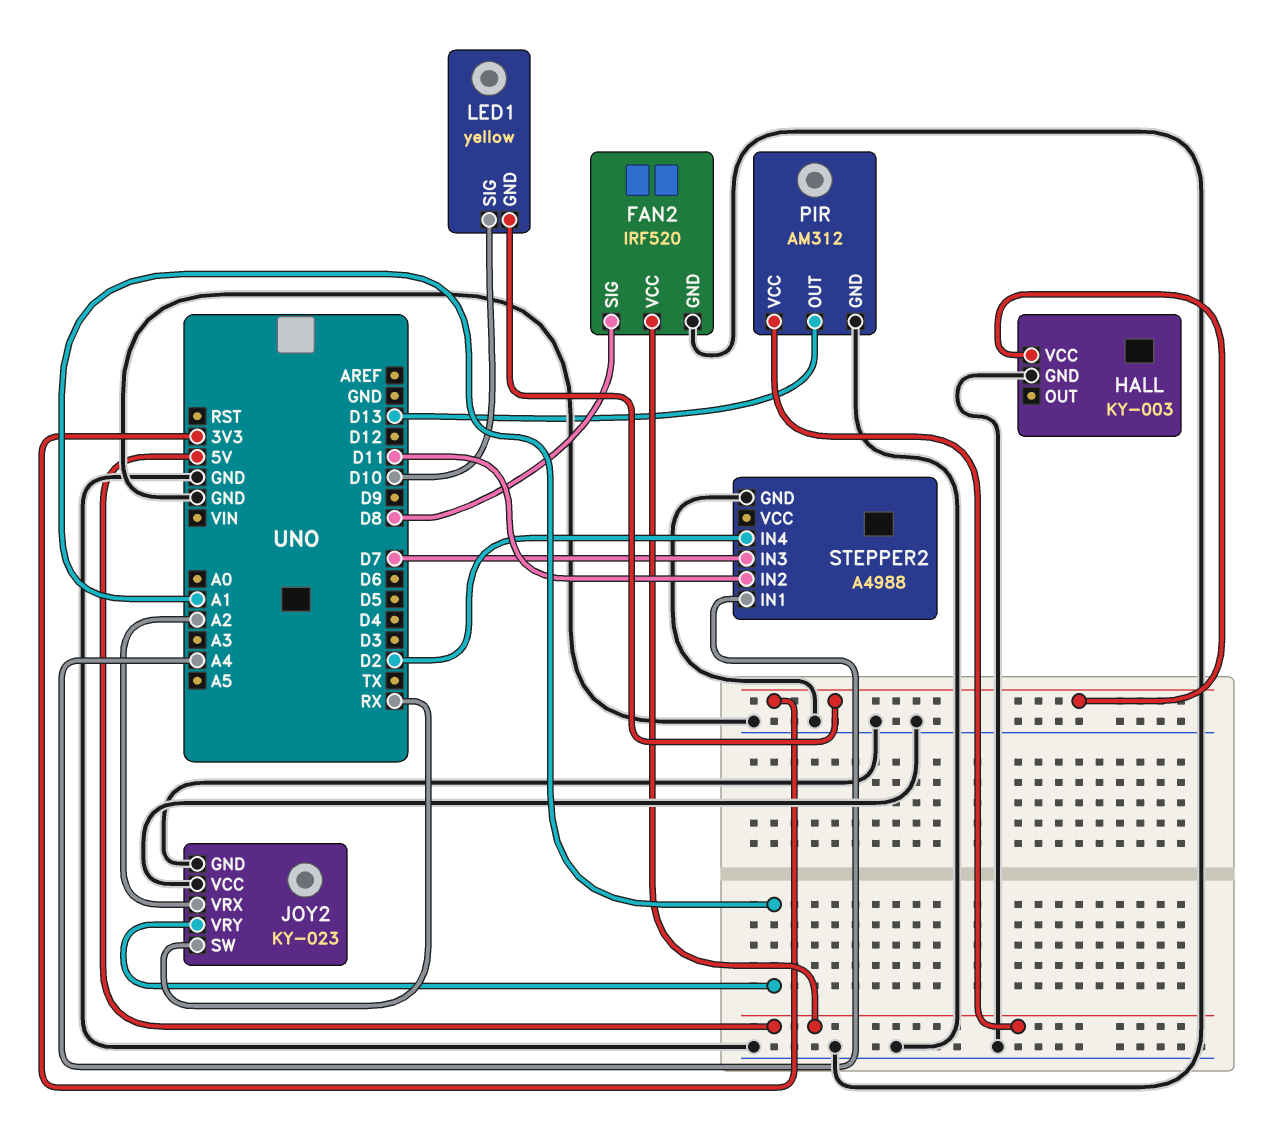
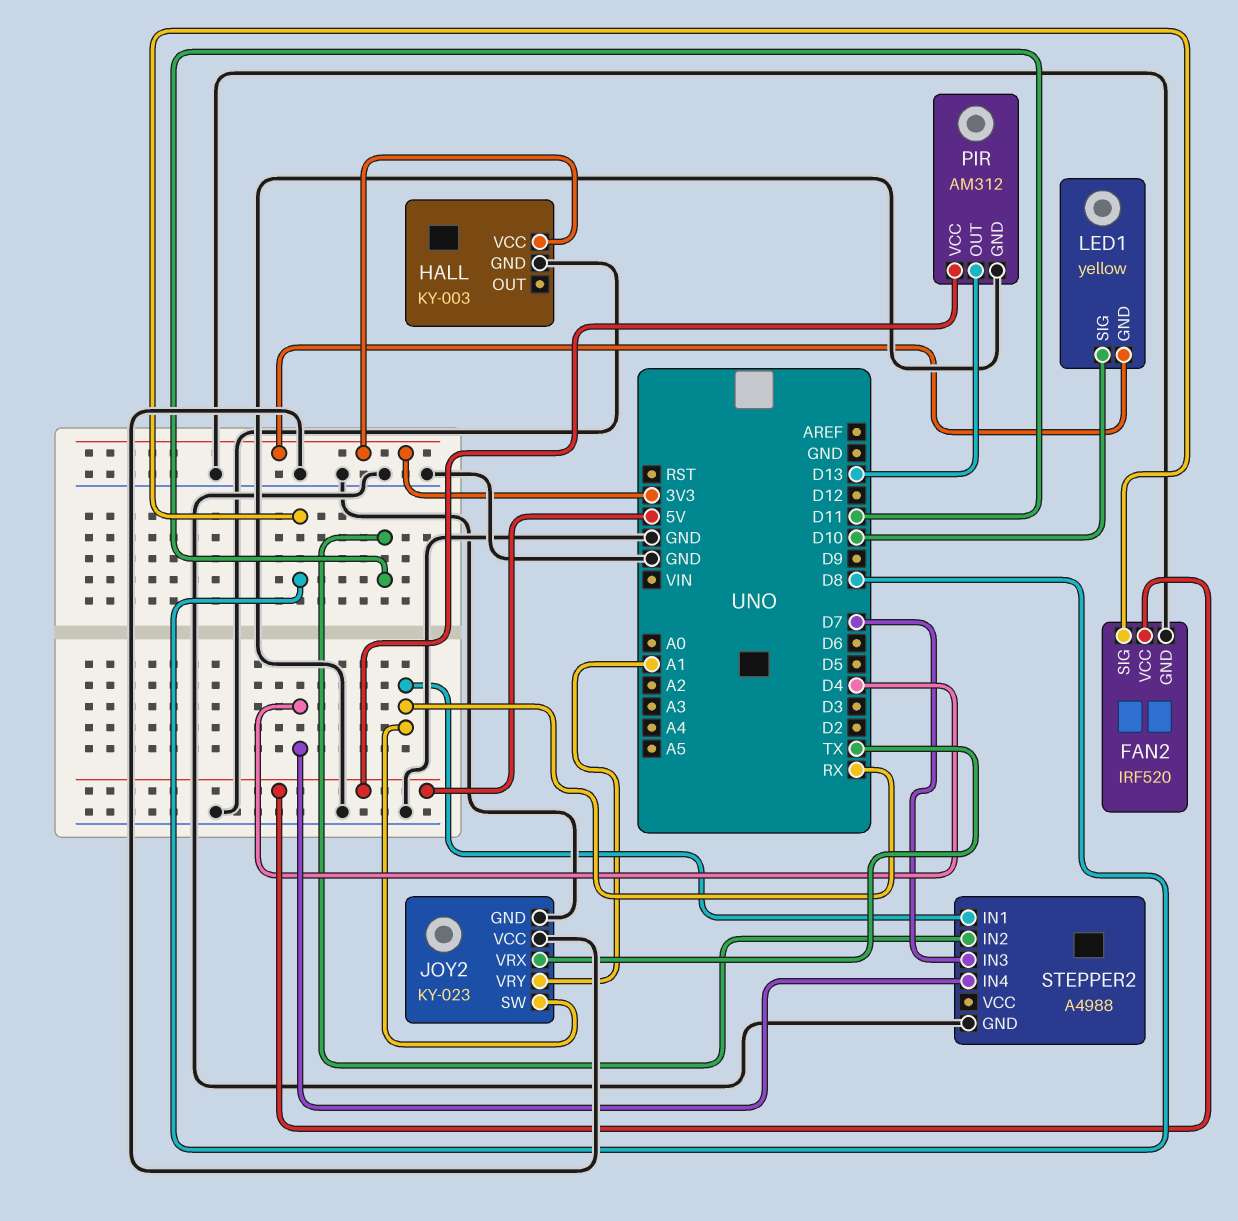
JOY2 pin VRX: A2 -> TX
STEPPER2 pin IN1: A4 -> RX
STEPPER2 pin IN4: D2 -> D4

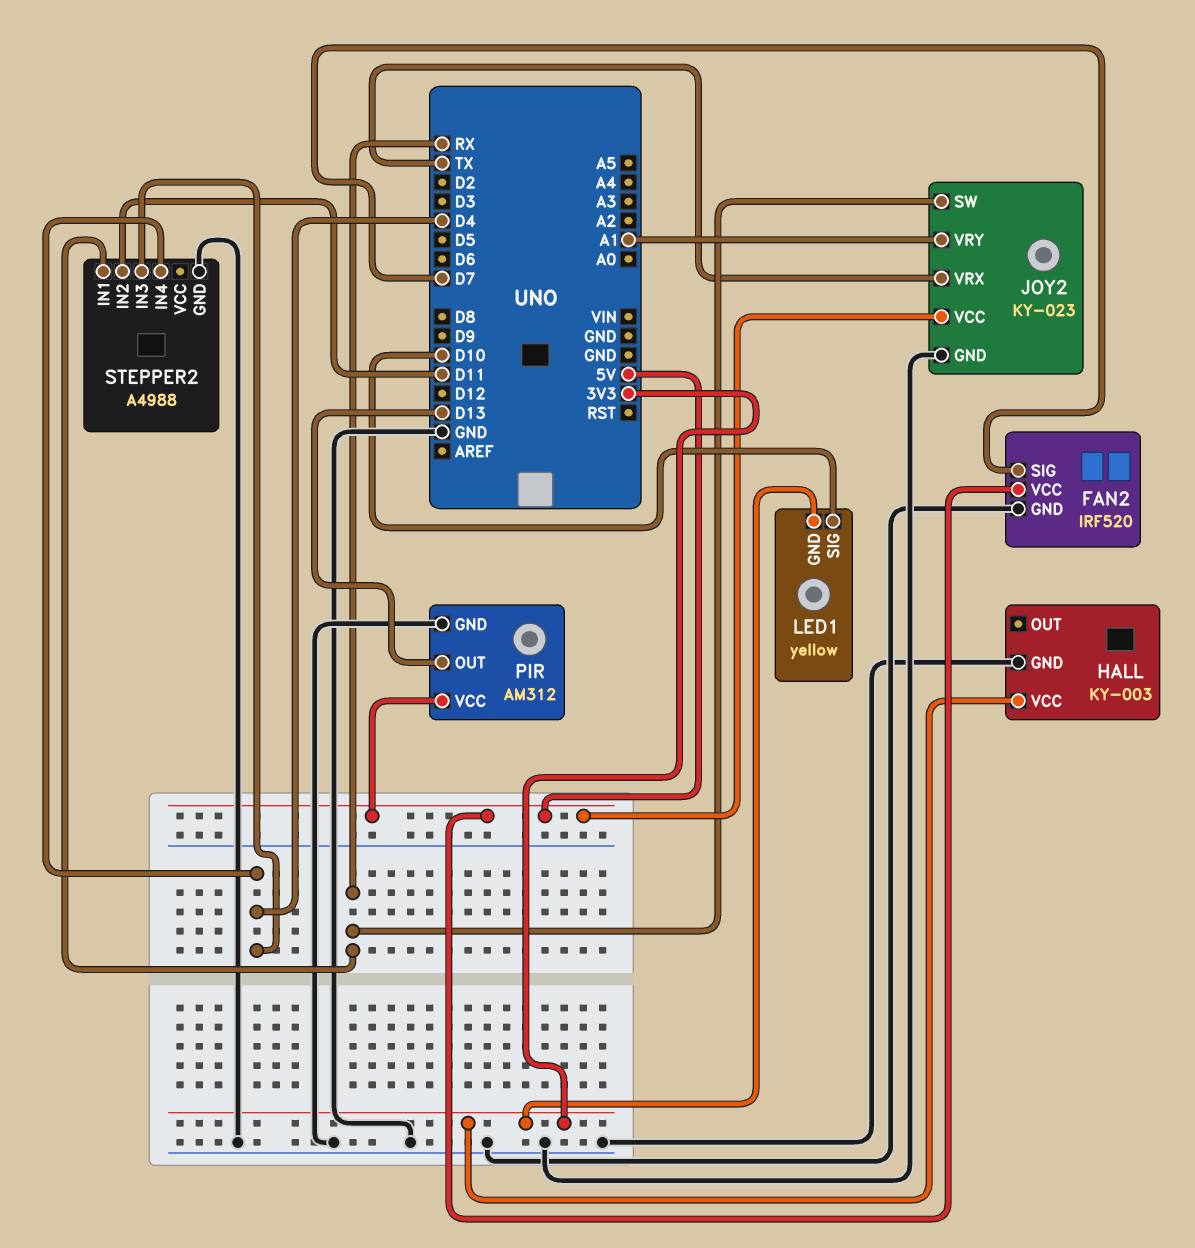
FAN2 pin SIG: D8 -> D7
JOY2 pin VCC: GND -> 5V
STEPPER2 pin IN3: D7 -> D4

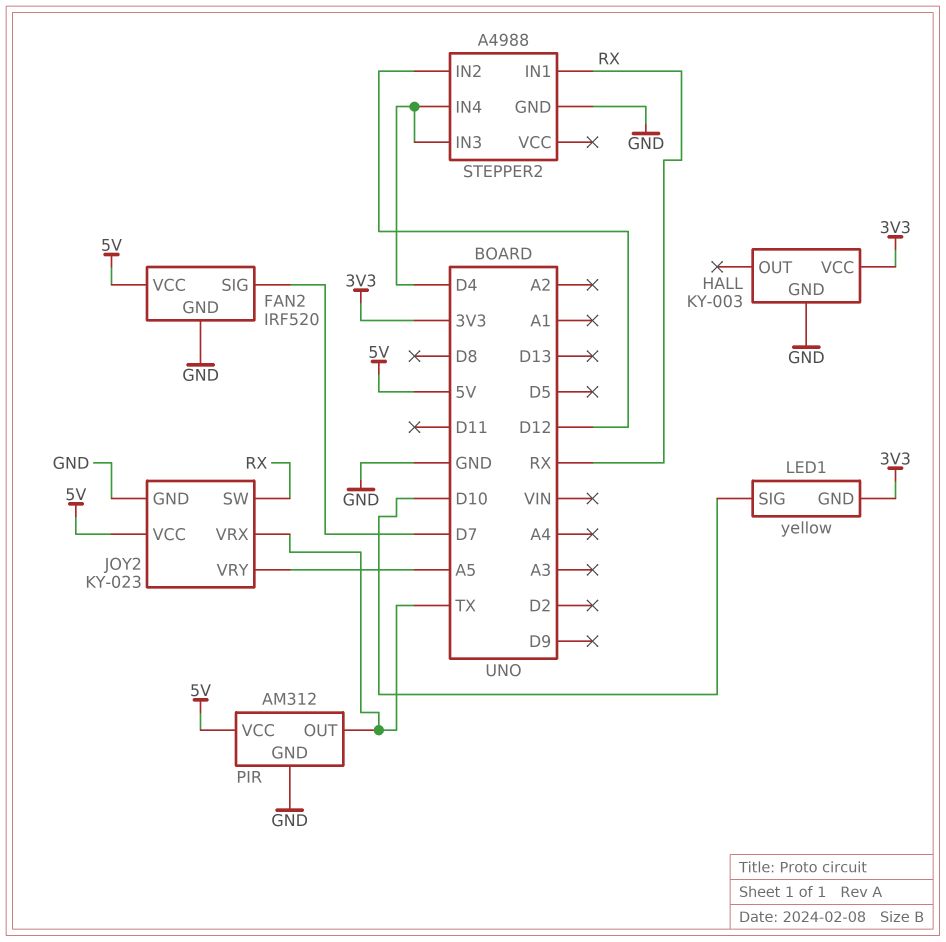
JOY2 pin VRY: A1 -> A5
PIR pin OUT: D13 -> TX
STEPPER2 pin IN2: D11 -> D12

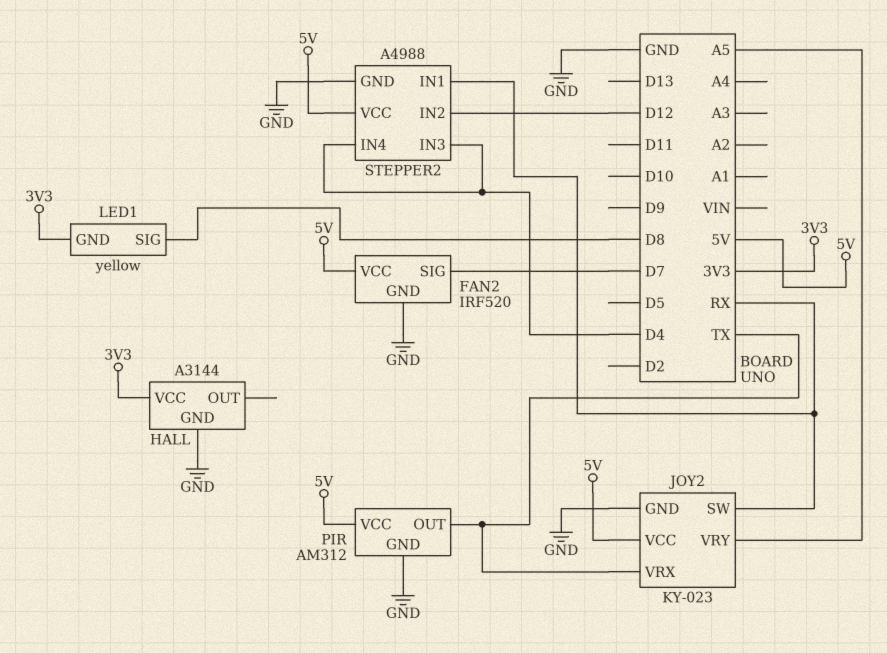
HALL: KY-003 -> A3144
LED1 pin SIG: D10 -> D8
STEPPER2 pin VCC: none -> 5V

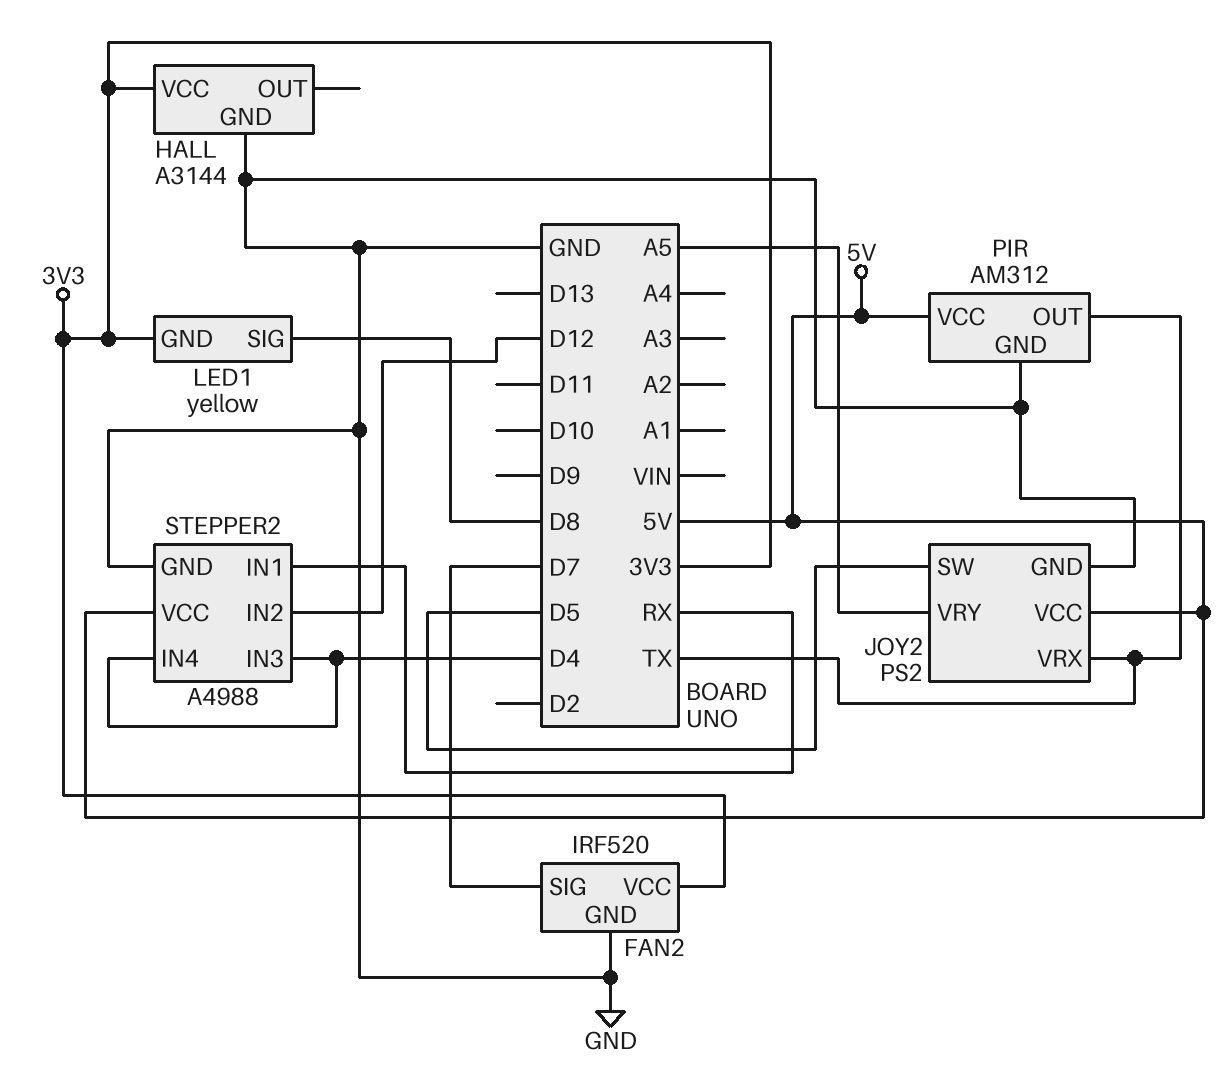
FAN2 pin VCC: 5V -> 3V3
JOY2: KY-023 -> PS2
JOY2 pin SW: RX -> D5

